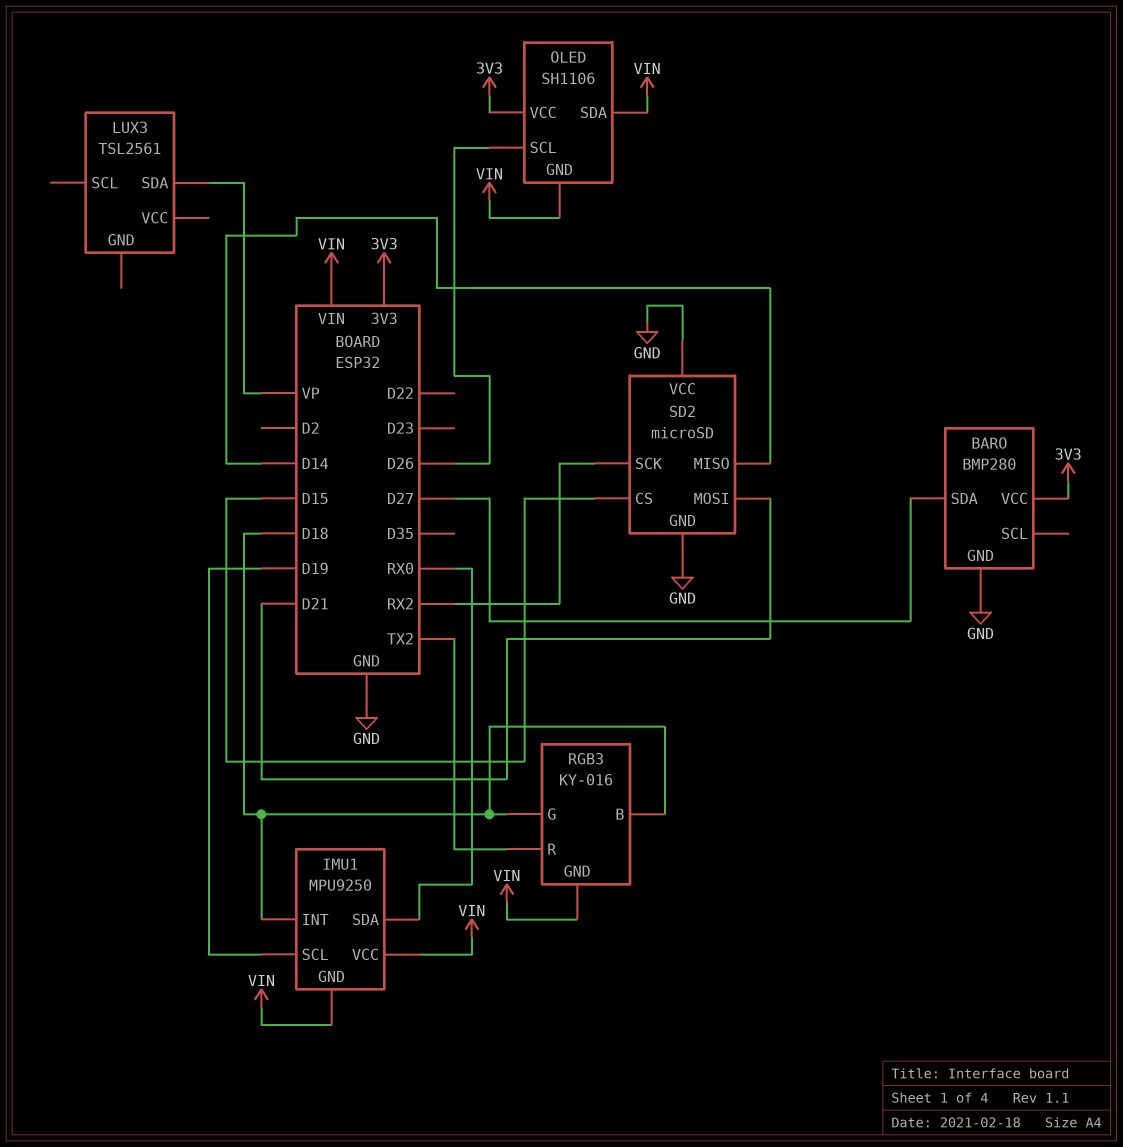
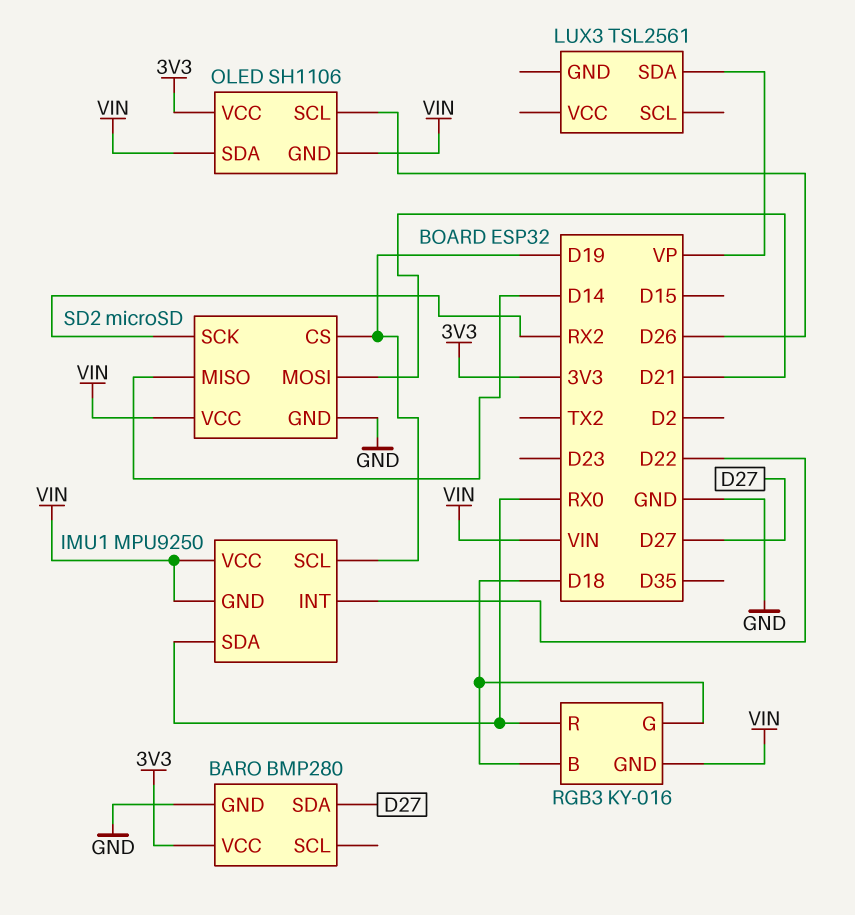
IMU1 pin INT: D18 -> D22
RGB3 pin R: TX2 -> RX0
SD2 pin CS: D15 -> D19
SD2 pin VCC: GND -> VIN

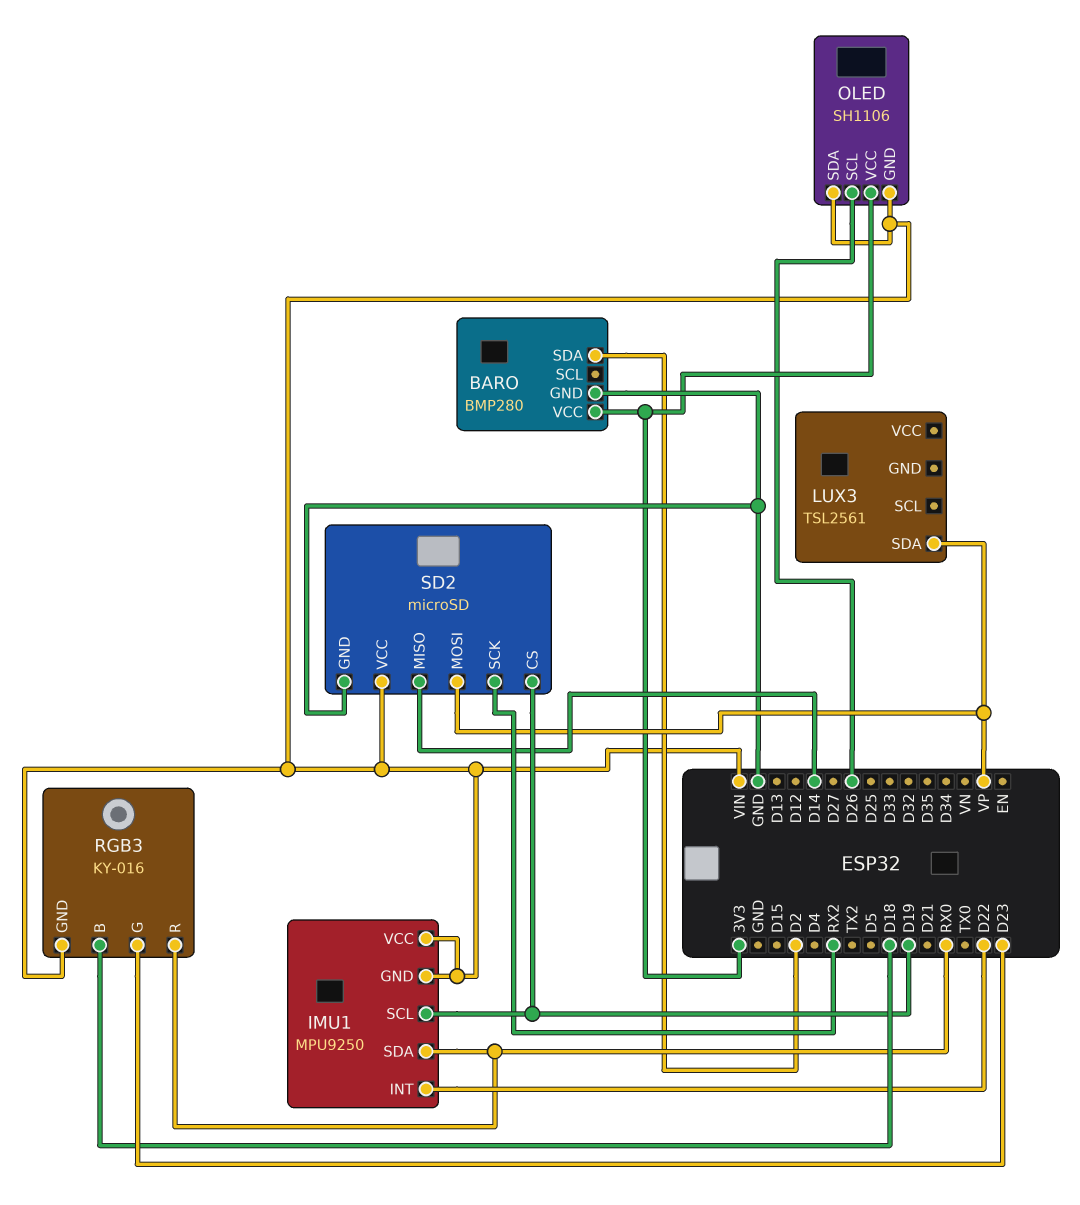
BARO pin SDA: D27 -> D2
RGB3 pin G: D18 -> D23
SD2 pin MOSI: D21 -> VP

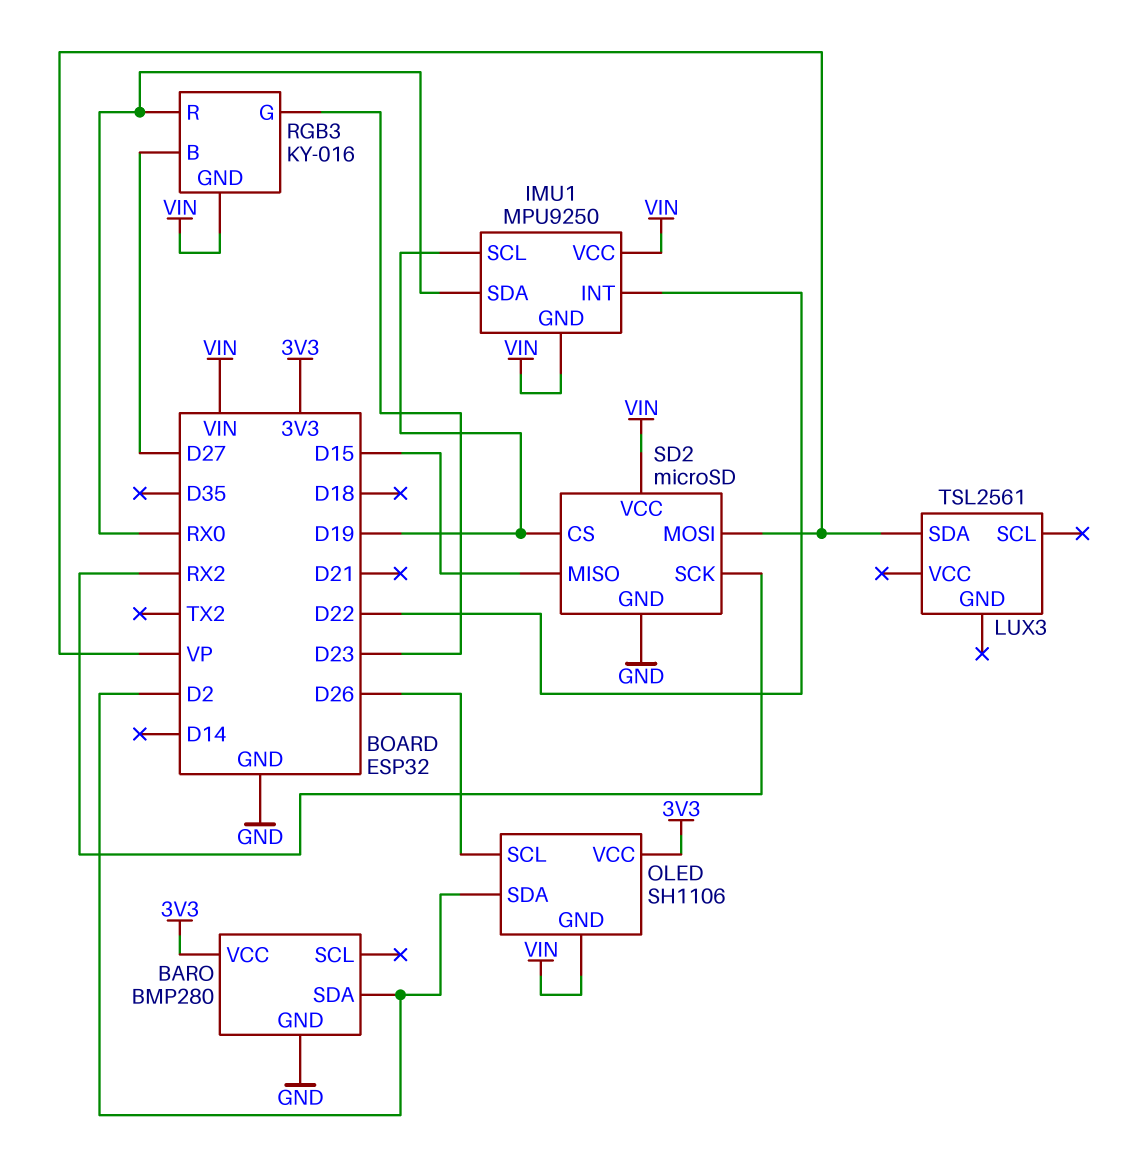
OLED pin SDA: VIN -> D2
RGB3 pin B: D18 -> D27
SD2 pin MISO: D14 -> D15

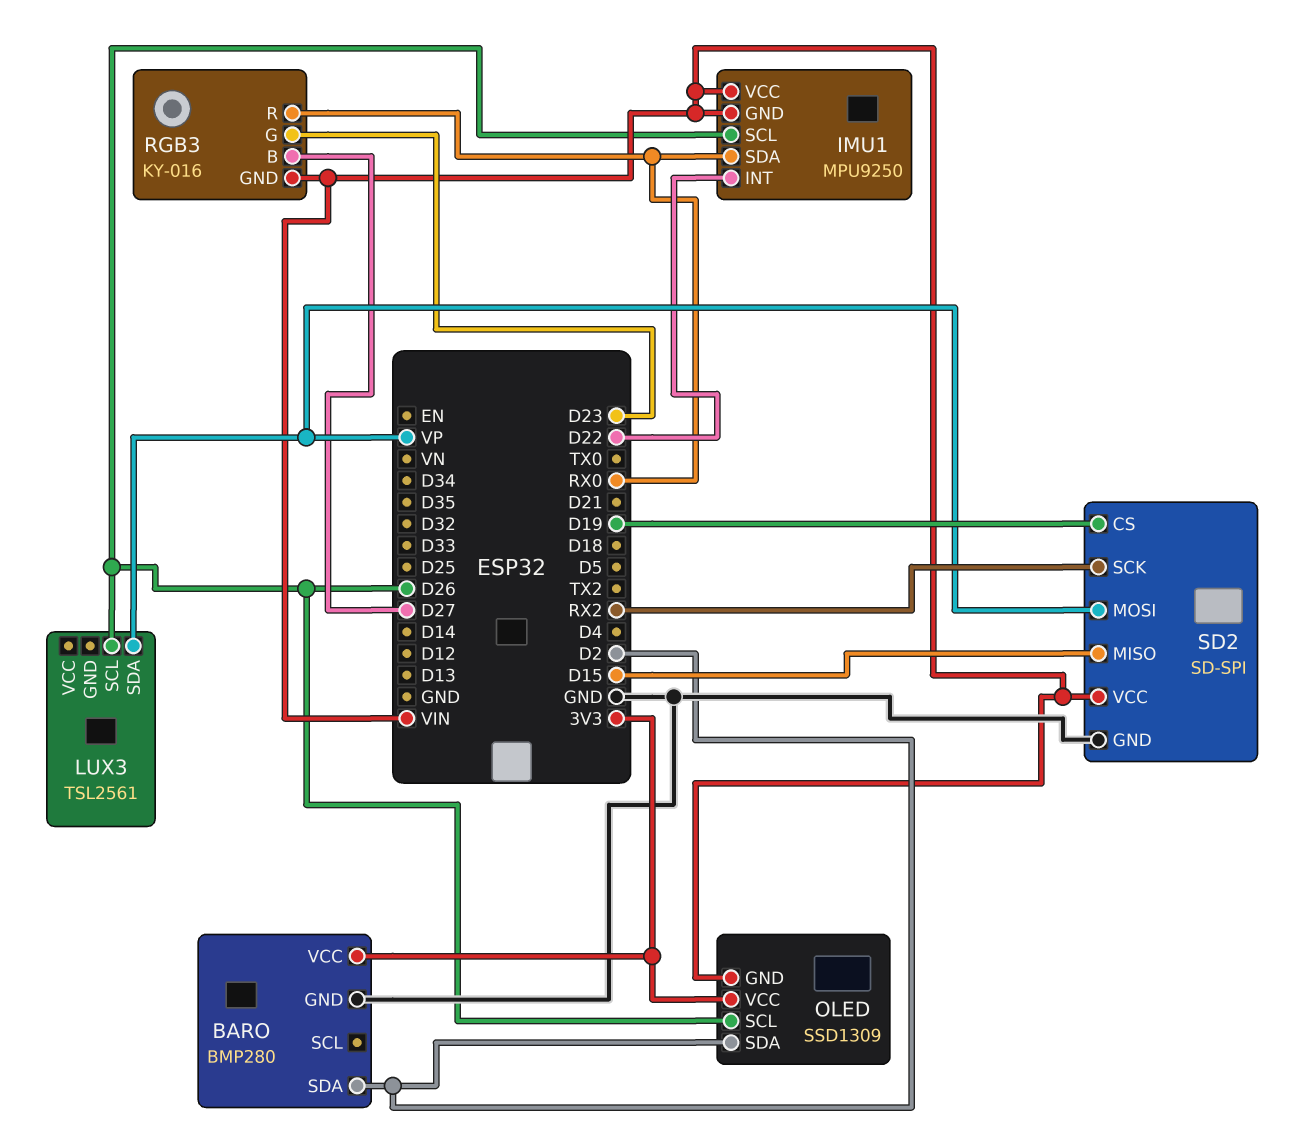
IMU1 pin SCL: D19 -> D26
LUX3 pin SCL: none -> D26
OLED: SH1106 -> SSD1309
SD2: microSD -> SD-SPI

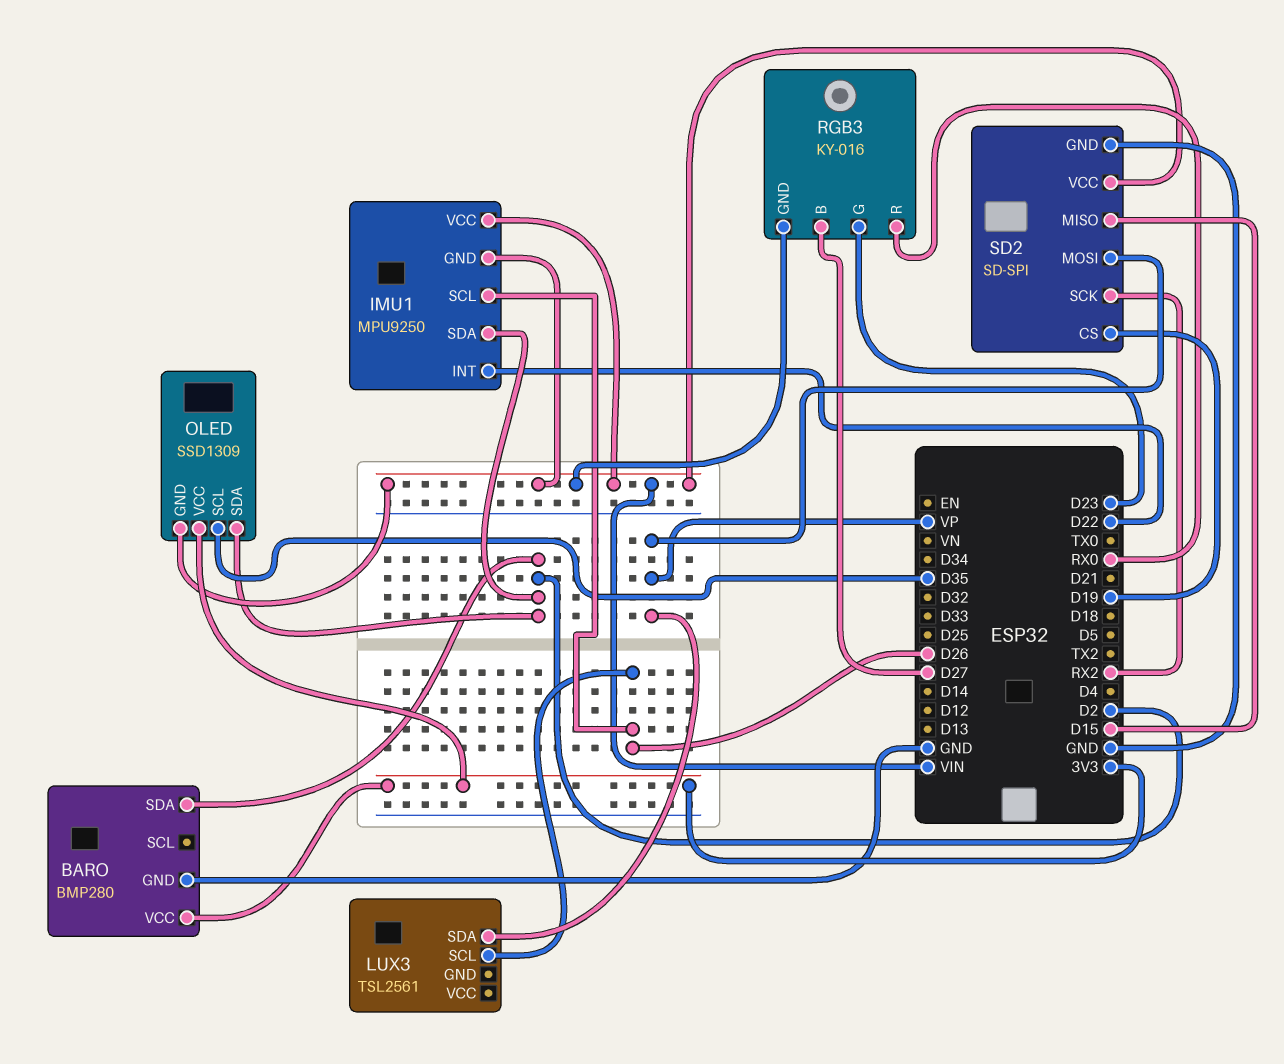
IMU1 pin SDA: RX0 -> D2
OLED pin SCL: D26 -> D35

